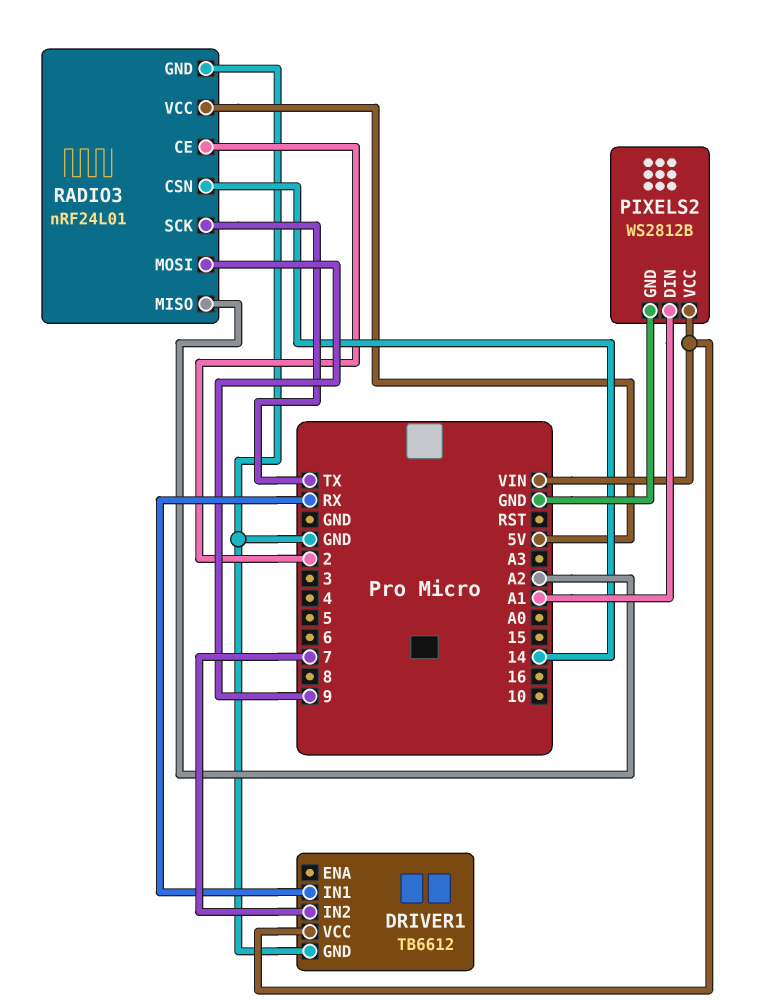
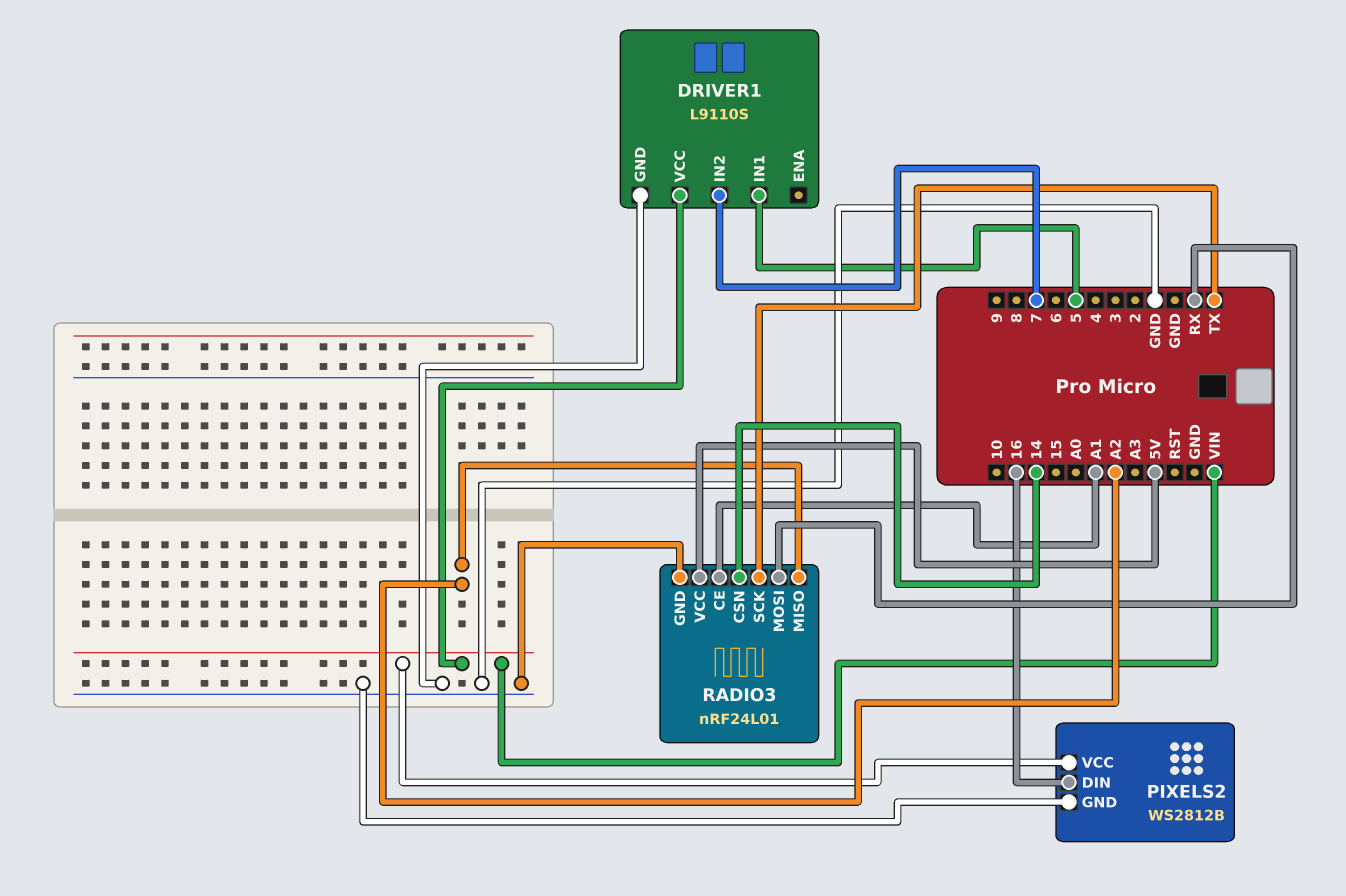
DRIVER1: TB6612 -> L9110S
DRIVER1 pin IN1: RX -> 5
PIXELS2 pin DIN: A1 -> 16
RADIO3 pin CE: 2 -> A1
RADIO3 pin MOSI: 9 -> RX

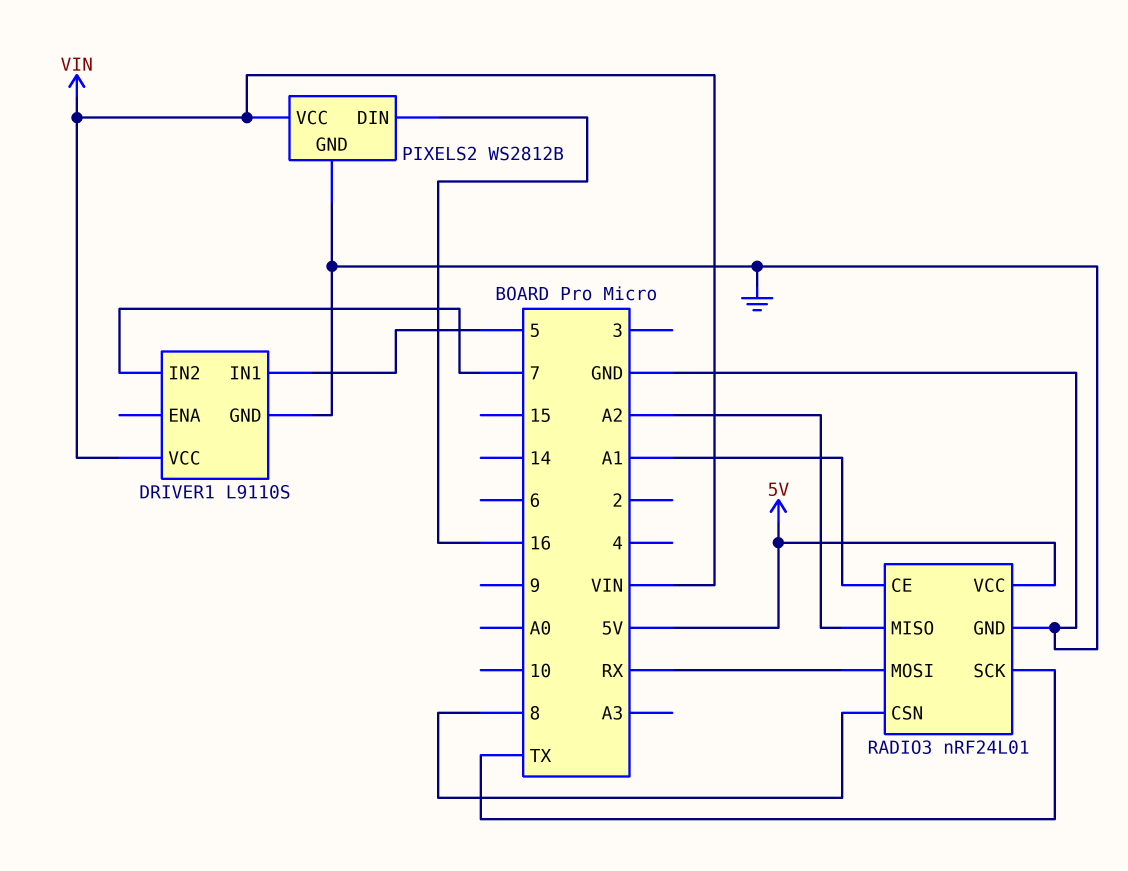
RADIO3 pin CSN: 14 -> 8

